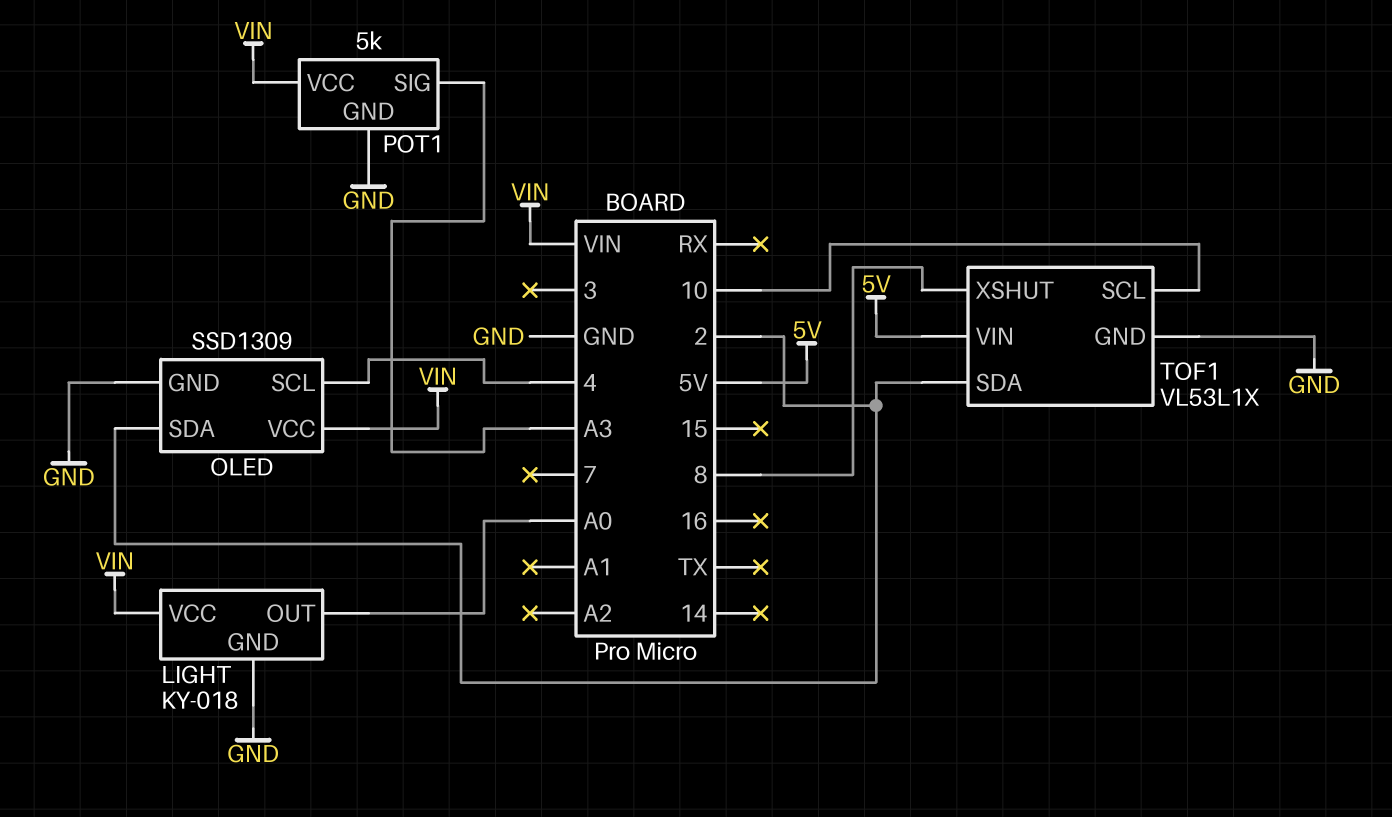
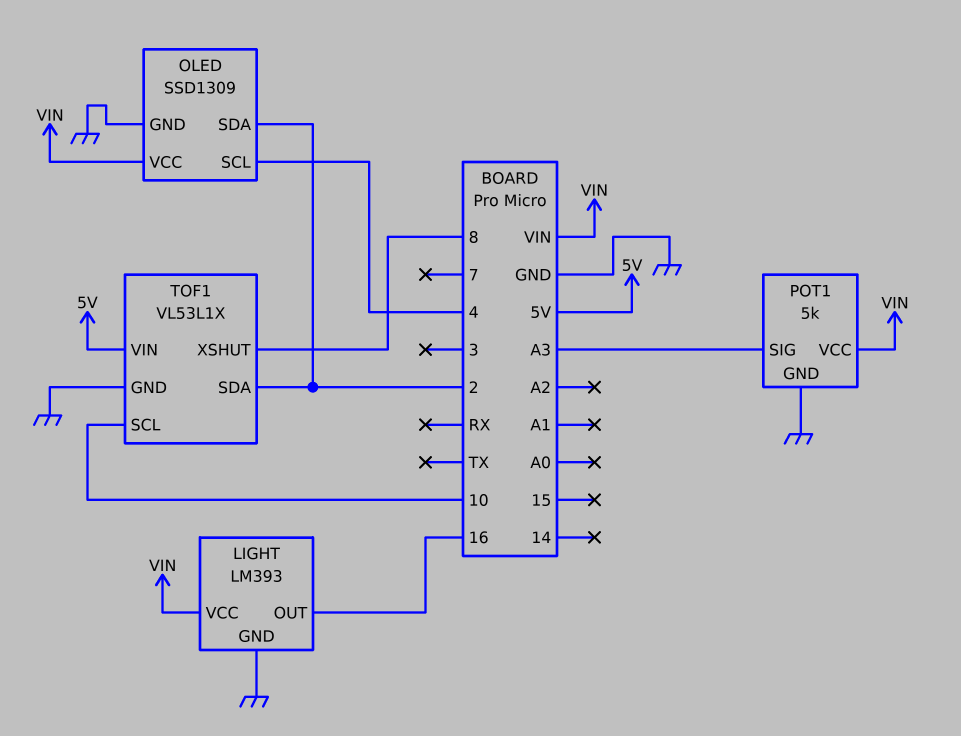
LIGHT: KY-018 -> LM393
LIGHT pin OUT: A0 -> 16

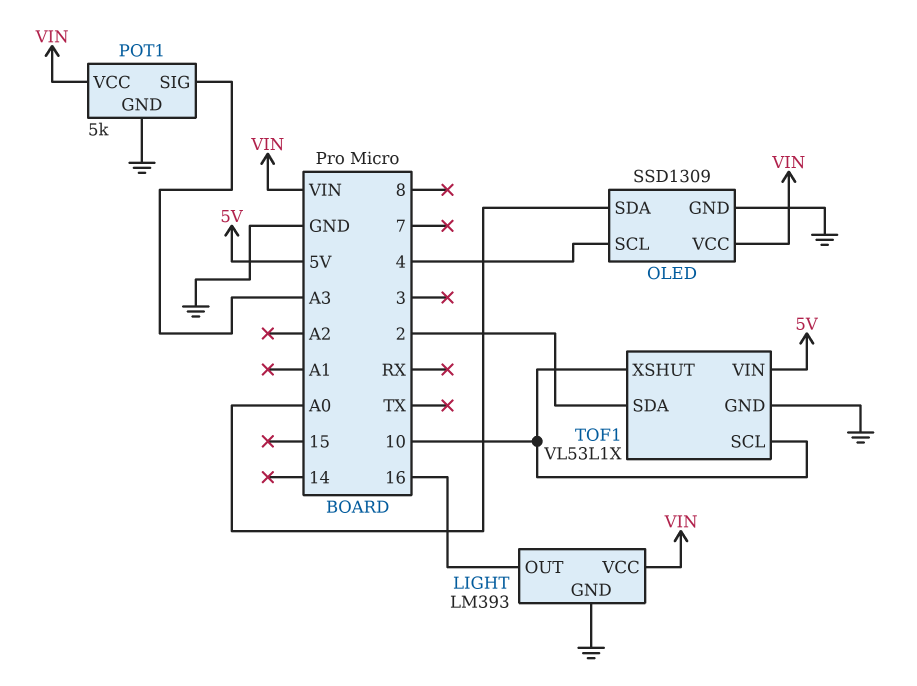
OLED pin SDA: 2 -> A0
TOF1 pin XSHUT: 8 -> 10

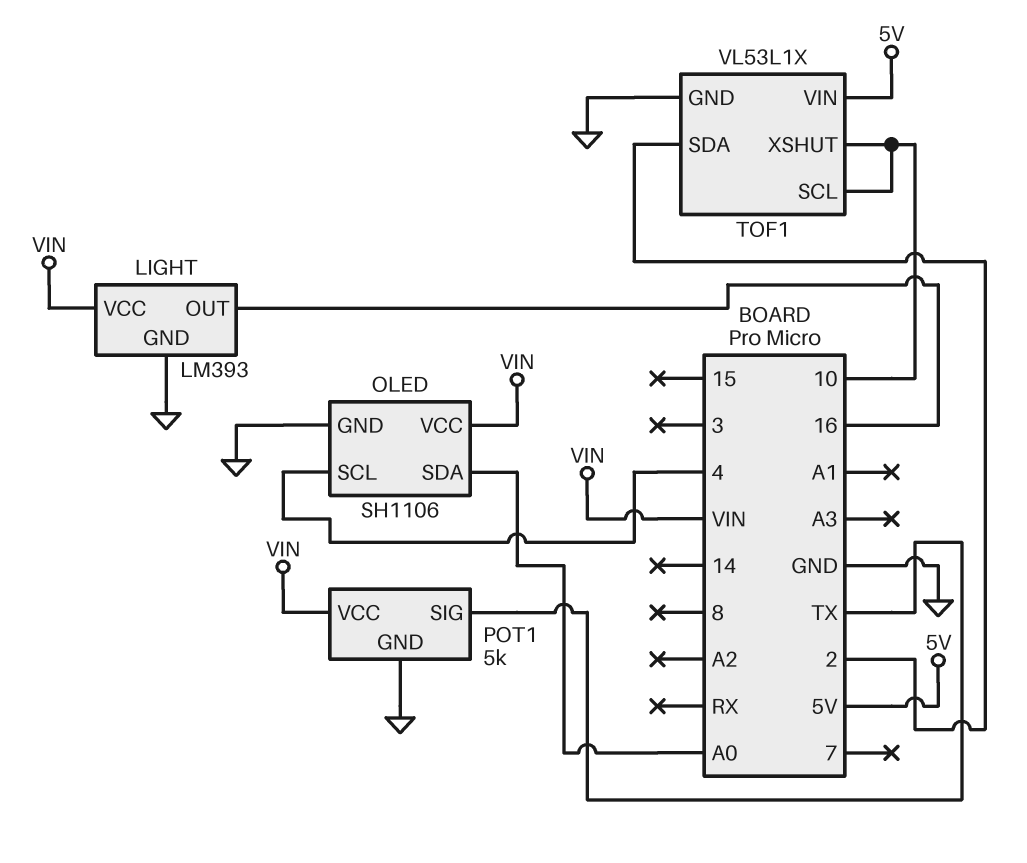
OLED: SSD1309 -> SH1106
POT1 pin SIG: A3 -> TX

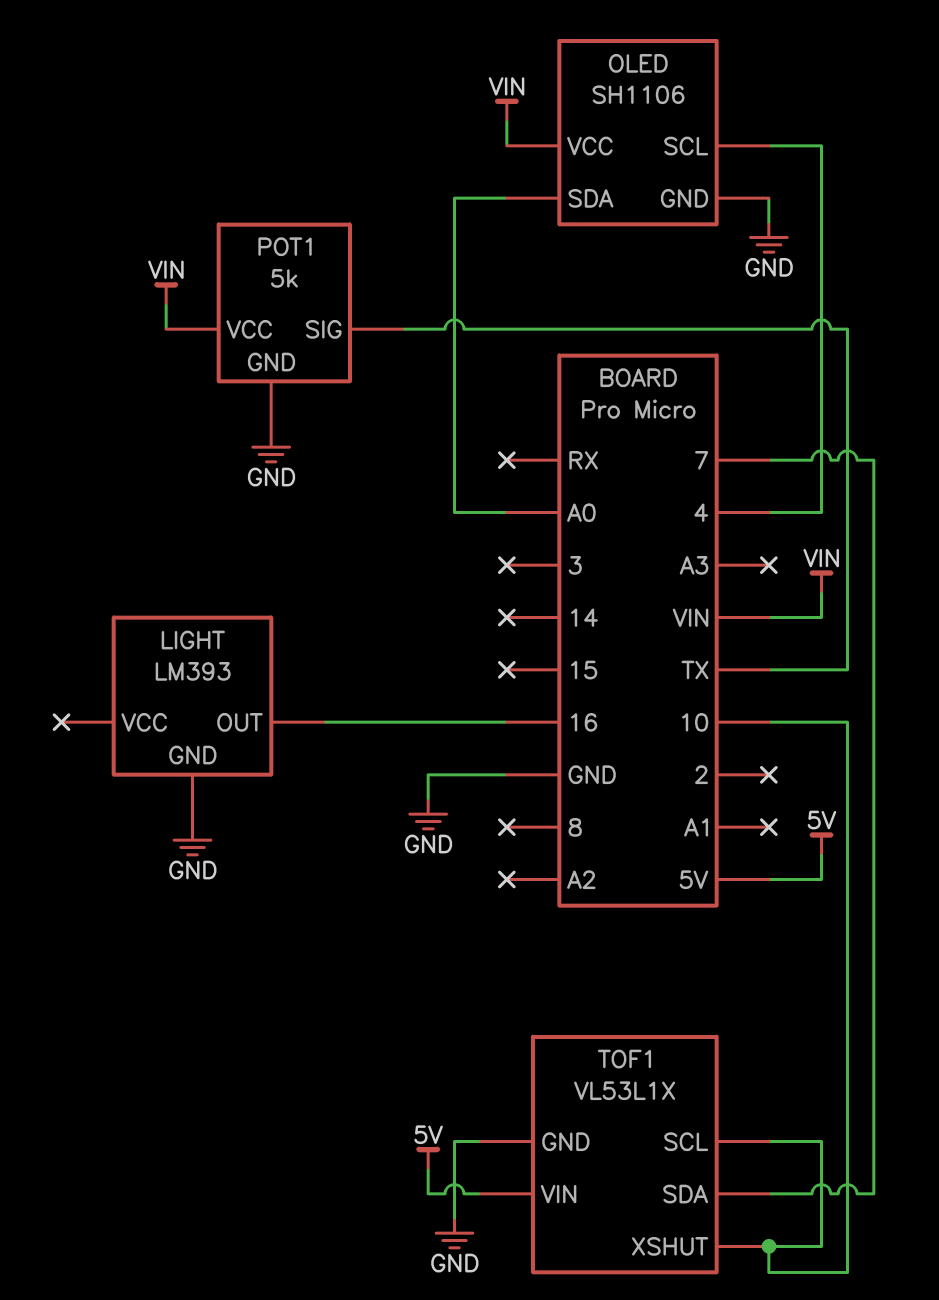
LIGHT pin VCC: VIN -> none
TOF1 pin SDA: 2 -> 7

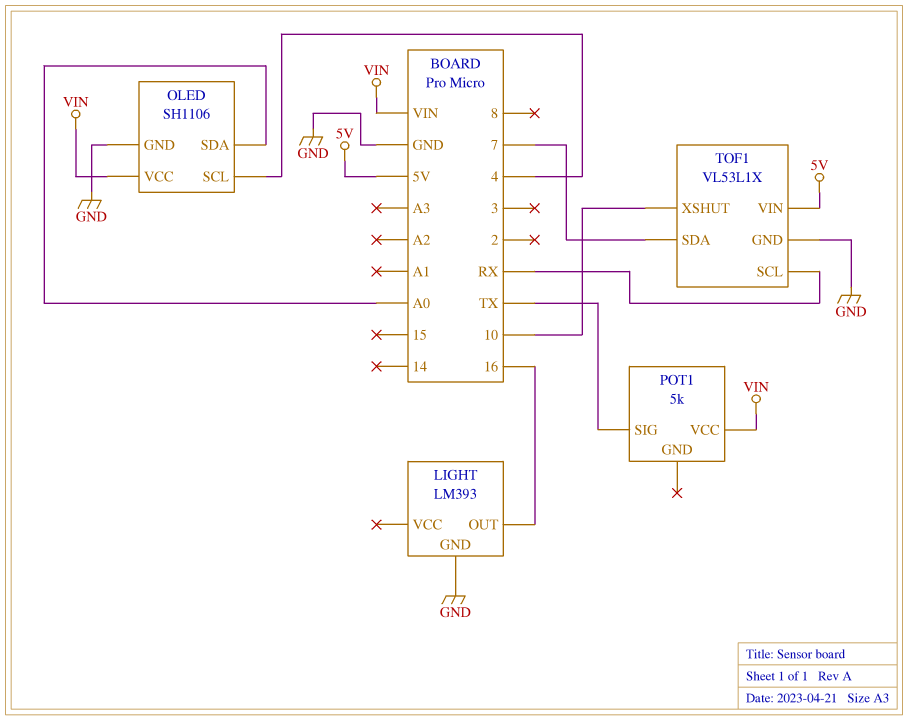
POT1 pin GND: GND -> none
TOF1 pin SCL: 10 -> RX

